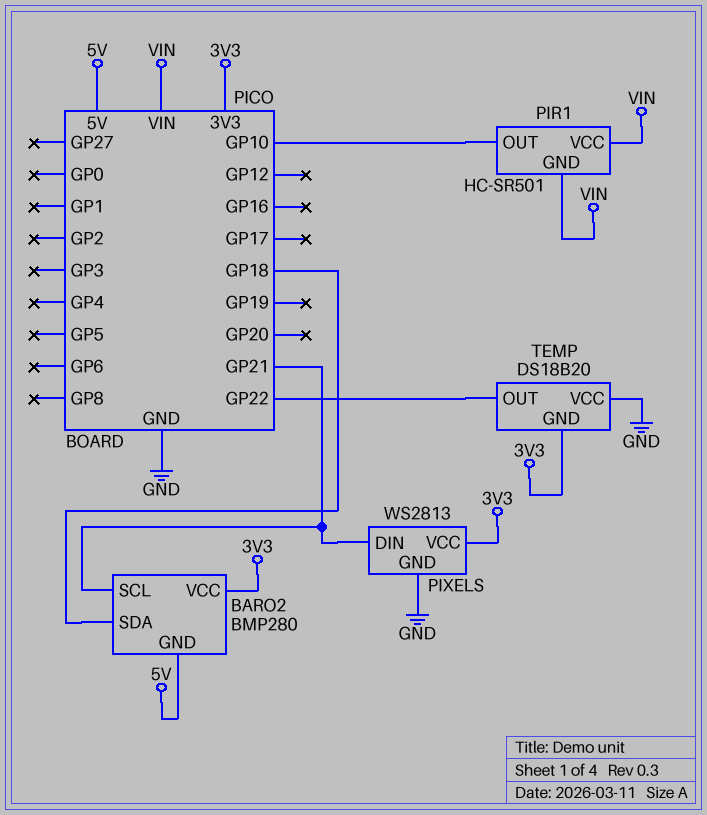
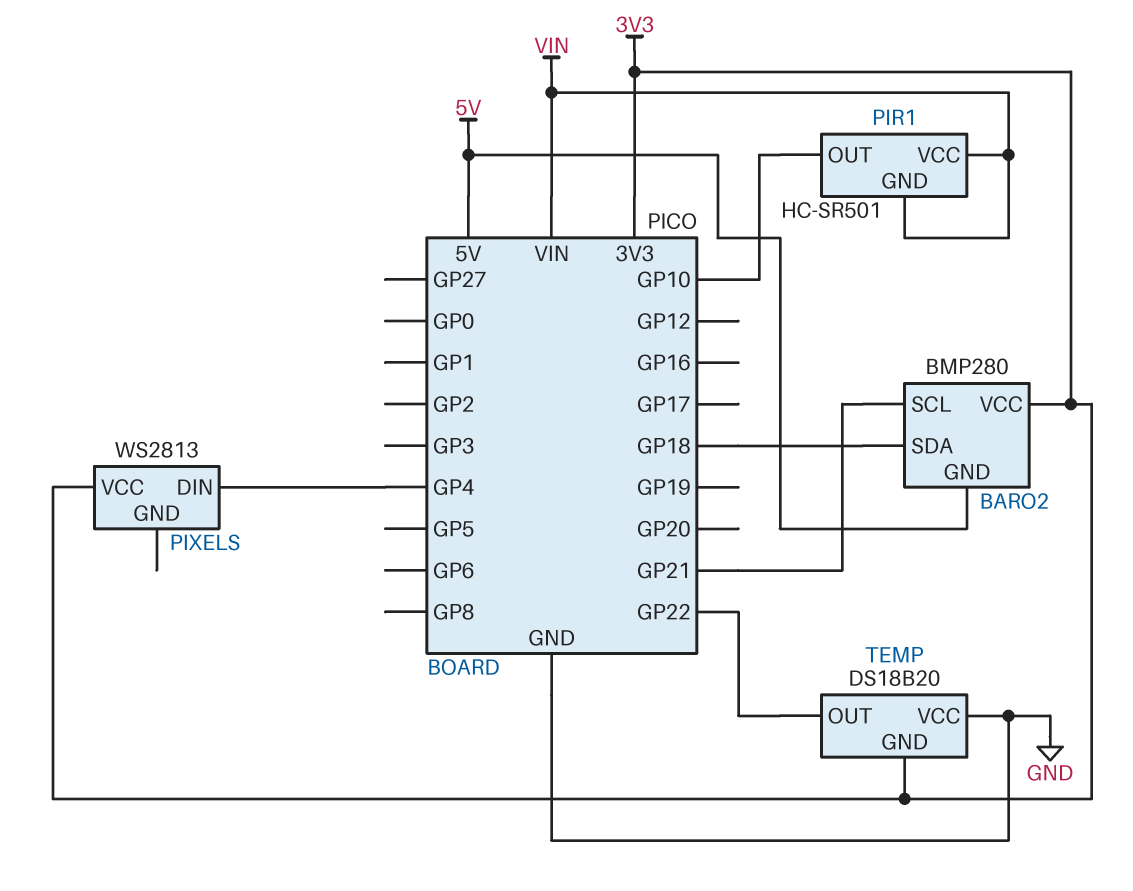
PIXELS pin DIN: GP21 -> GP4
PIXELS pin GND: GND -> none

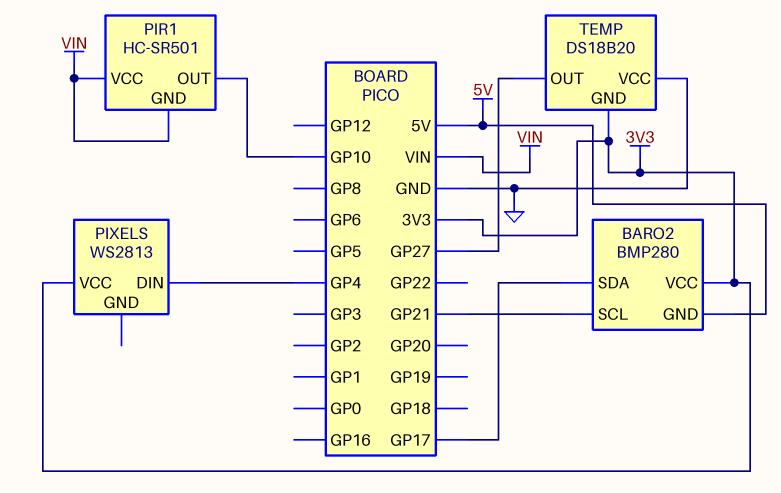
BARO2 pin SDA: GP18 -> GP17
TEMP pin OUT: GP22 -> GP27

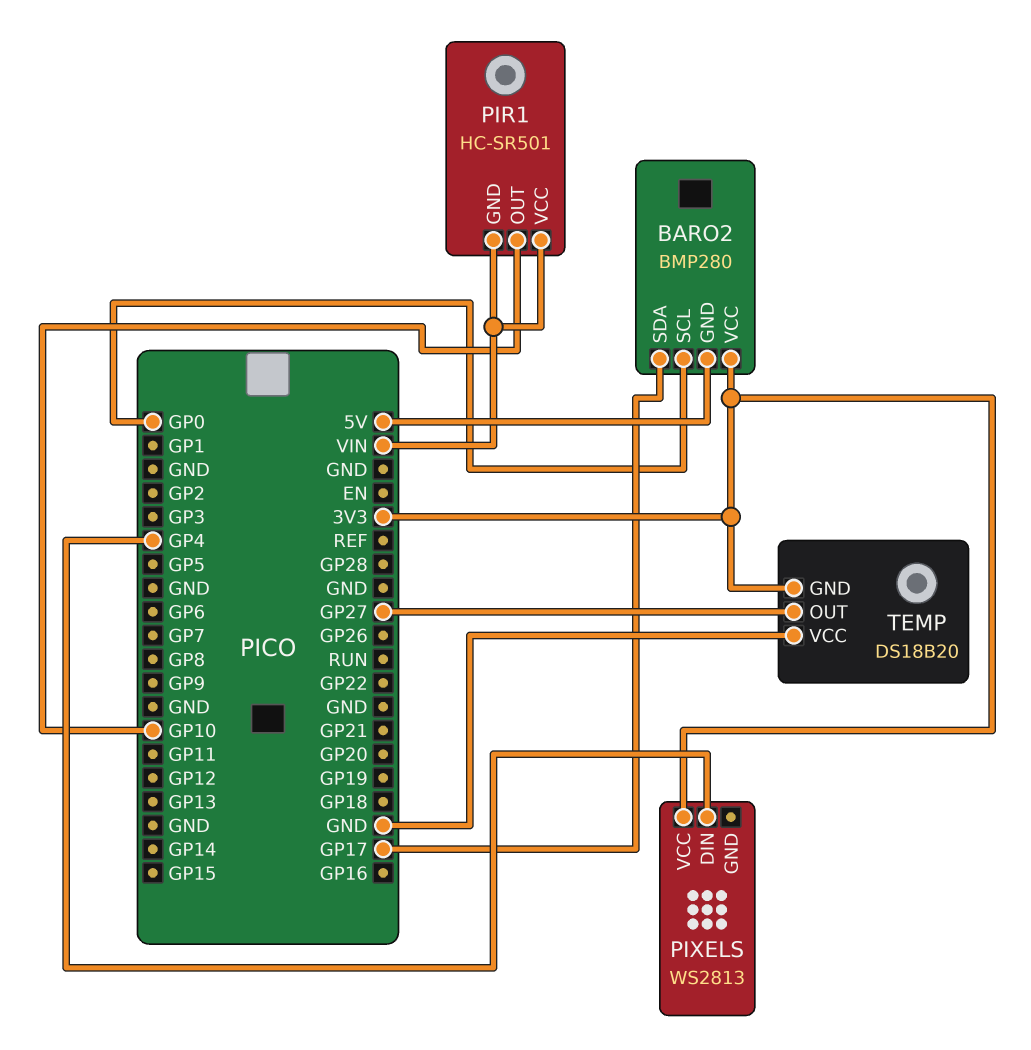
BARO2 pin SCL: GP21 -> GP0

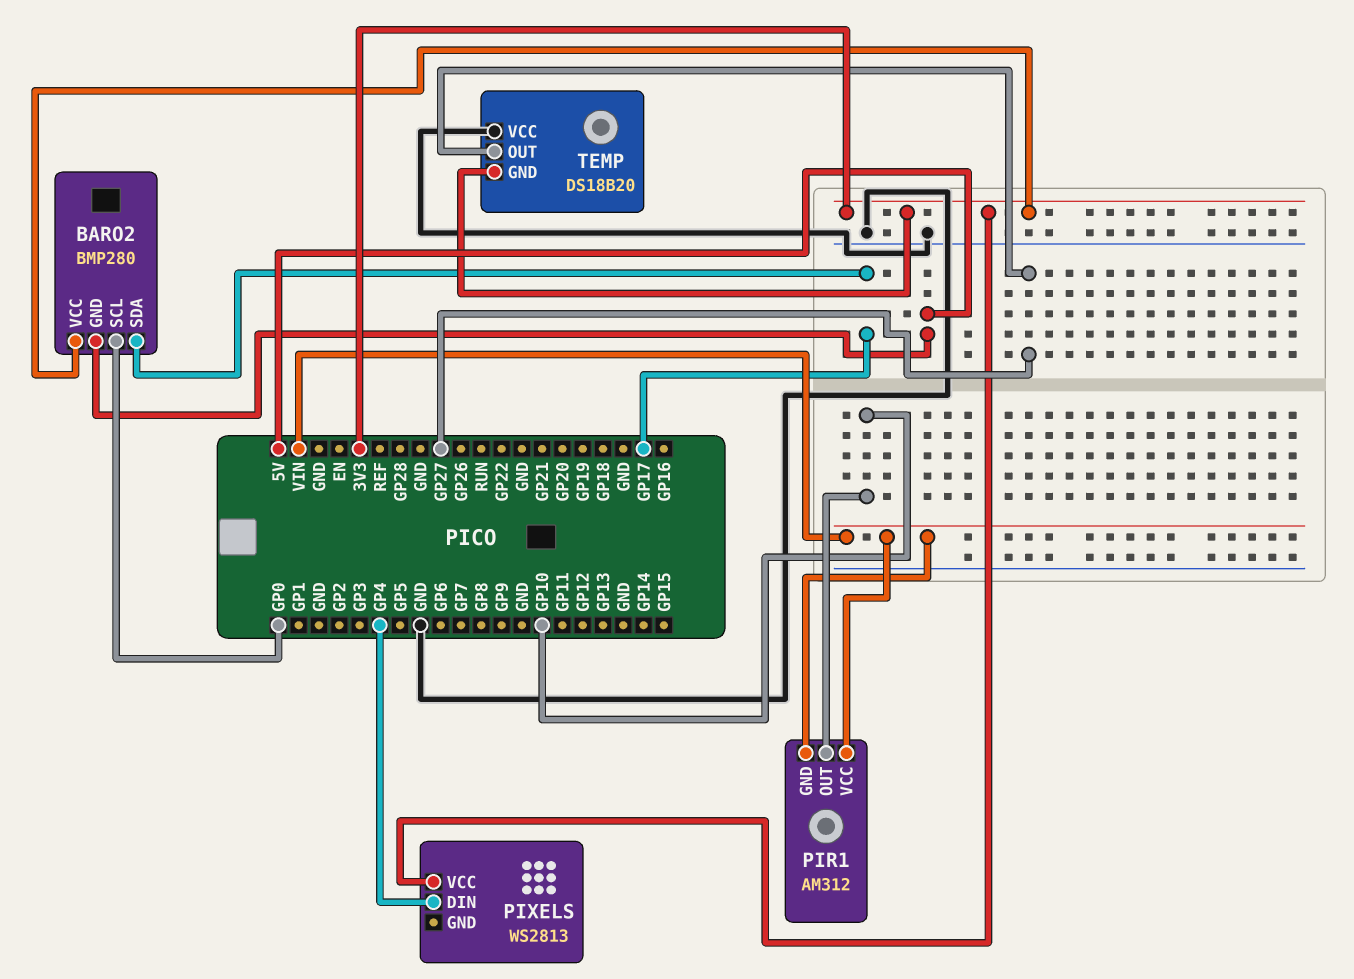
PIR1: HC-SR501 -> AM312

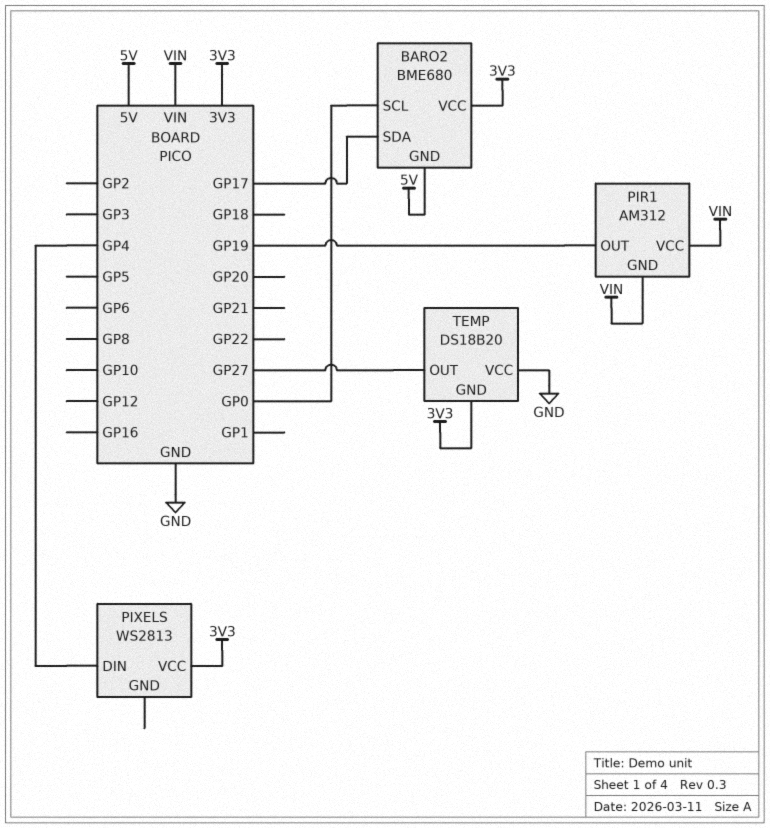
BARO2: BMP280 -> BME680
PIR1 pin OUT: GP10 -> GP19

